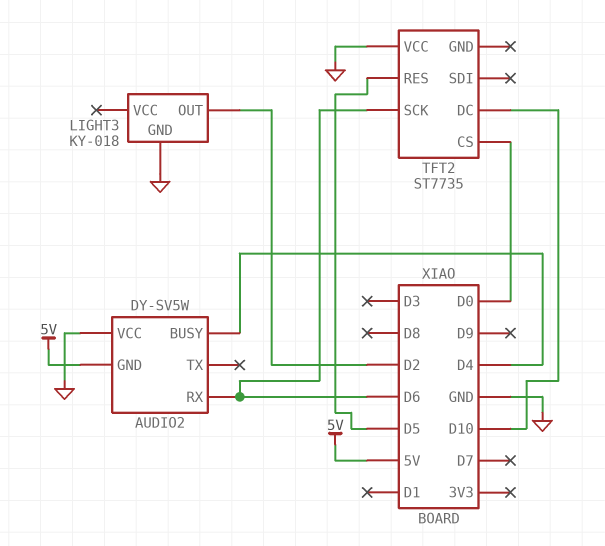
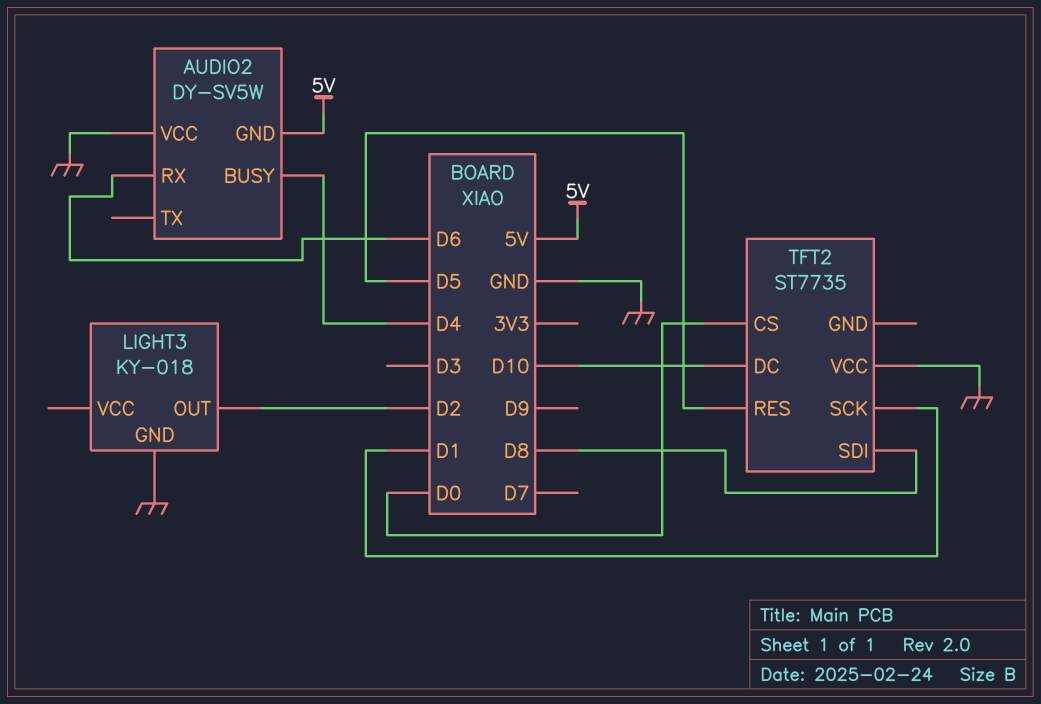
TFT2 pin SCK: D6 -> D1
TFT2 pin SDI: none -> D8

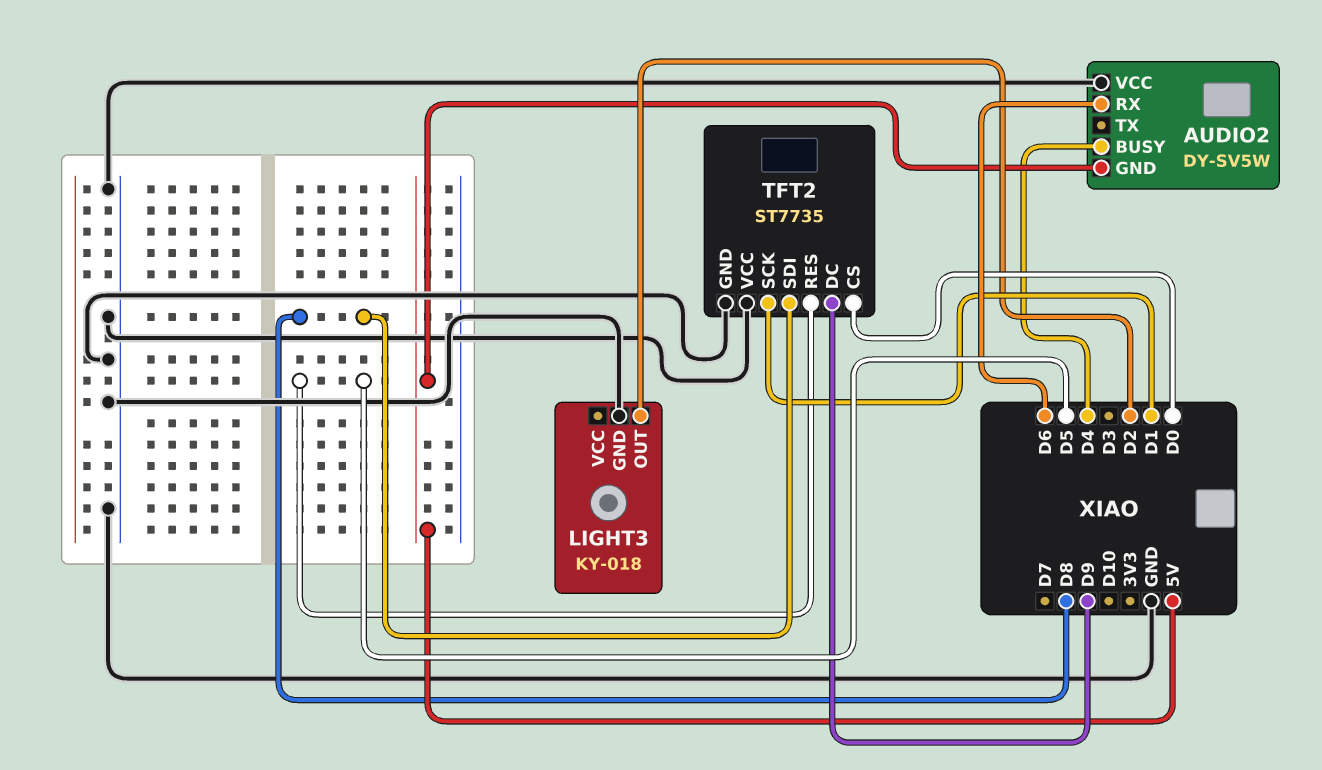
TFT2 pin DC: D10 -> D9
TFT2 pin GND: none -> GND

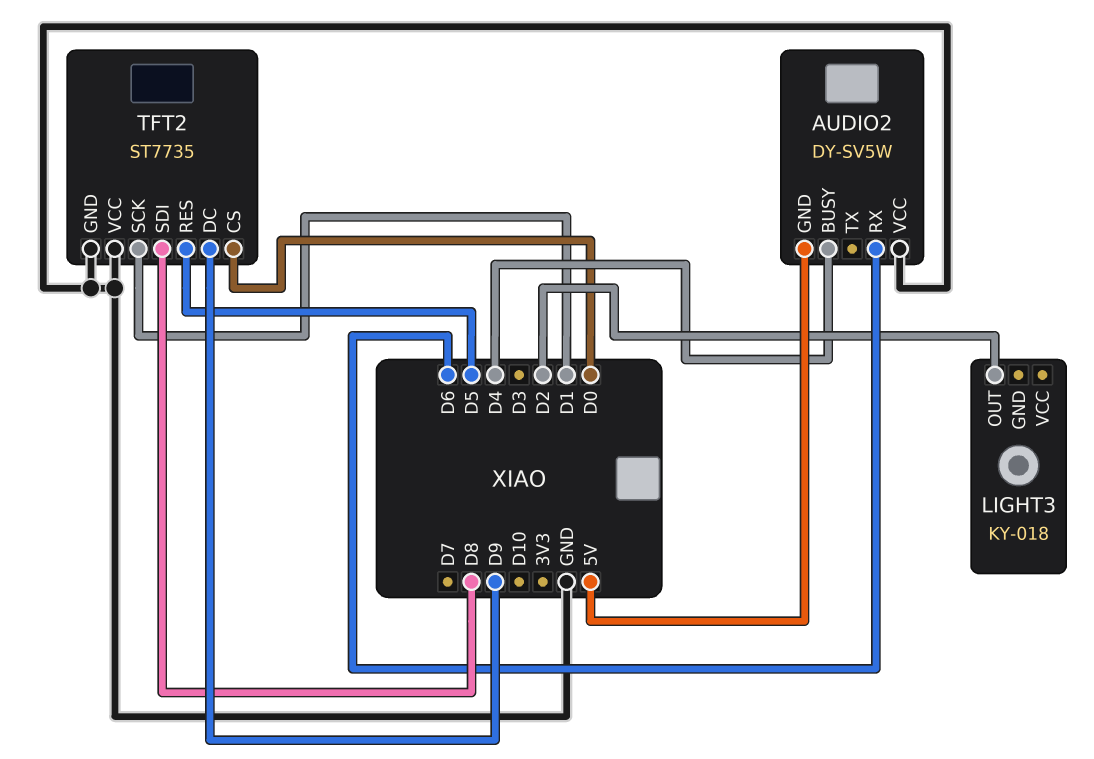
LIGHT3 pin GND: GND -> none

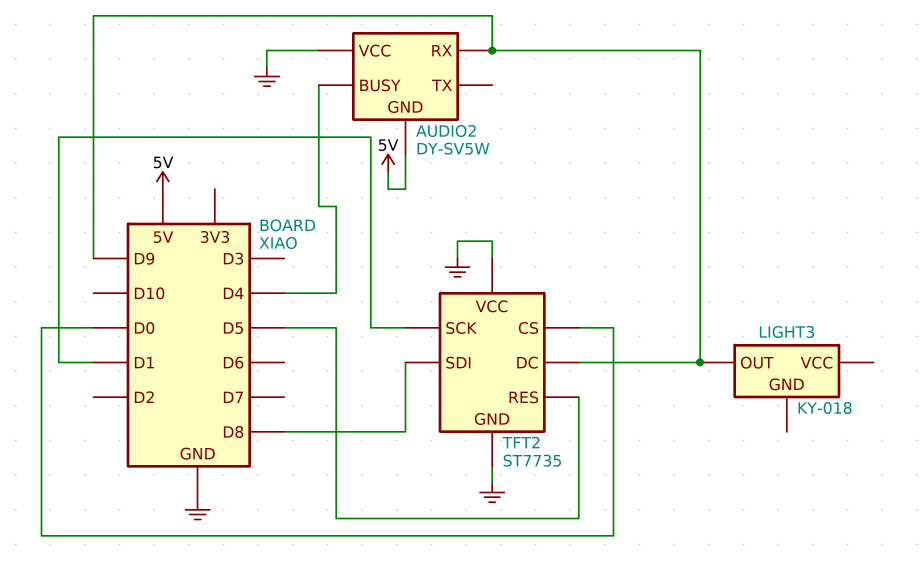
AUDIO2 pin RX: D6 -> D9
LIGHT3 pin OUT: D2 -> D9

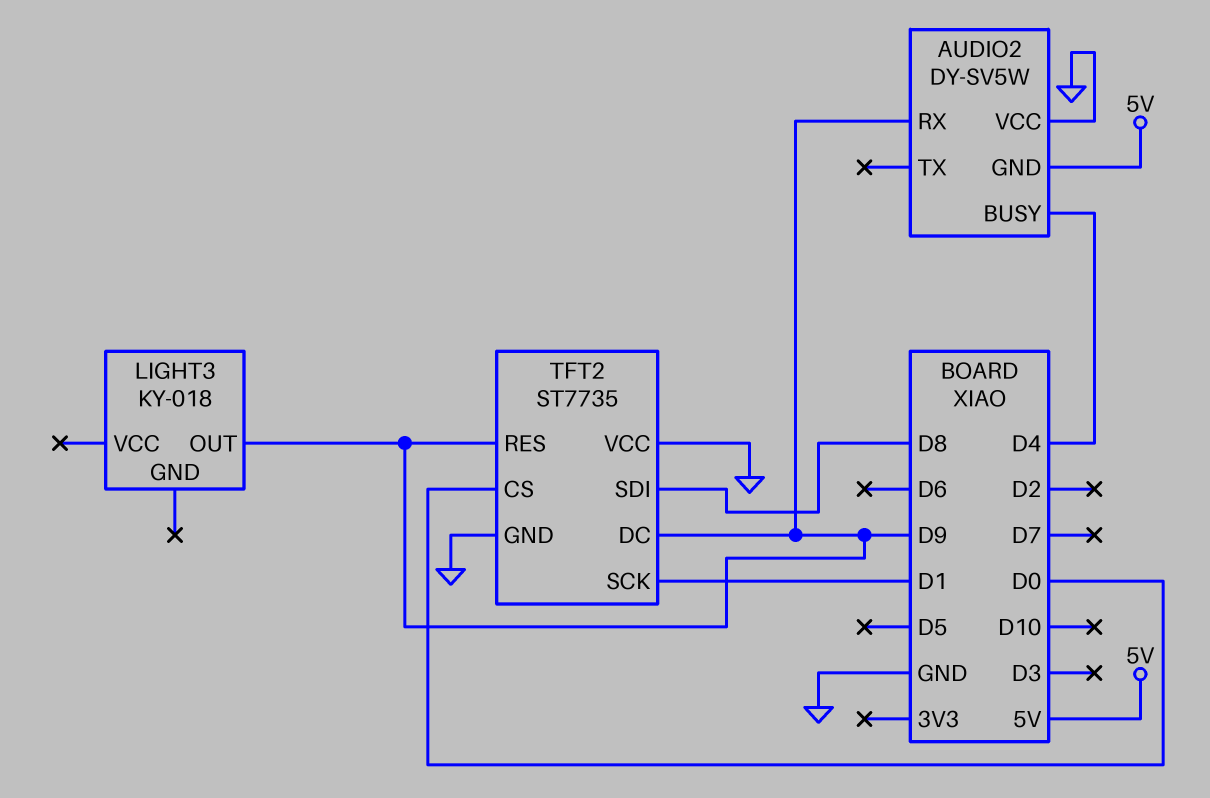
TFT2 pin RES: D5 -> D9

